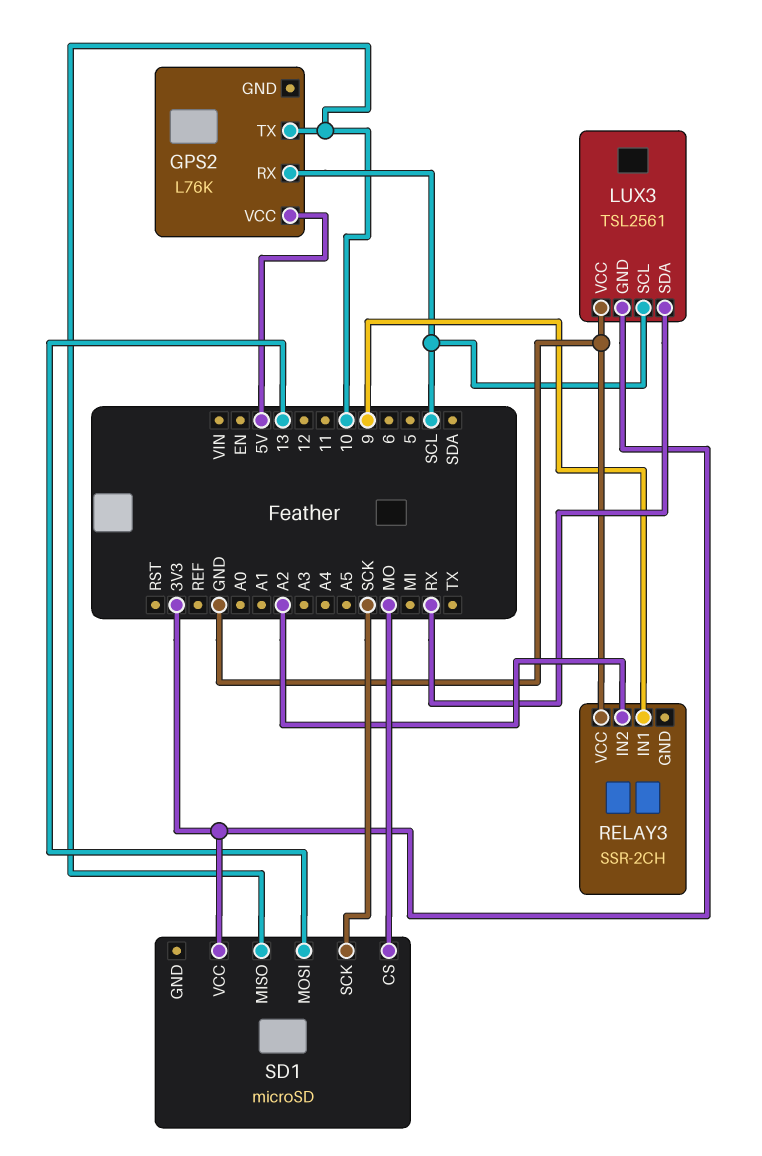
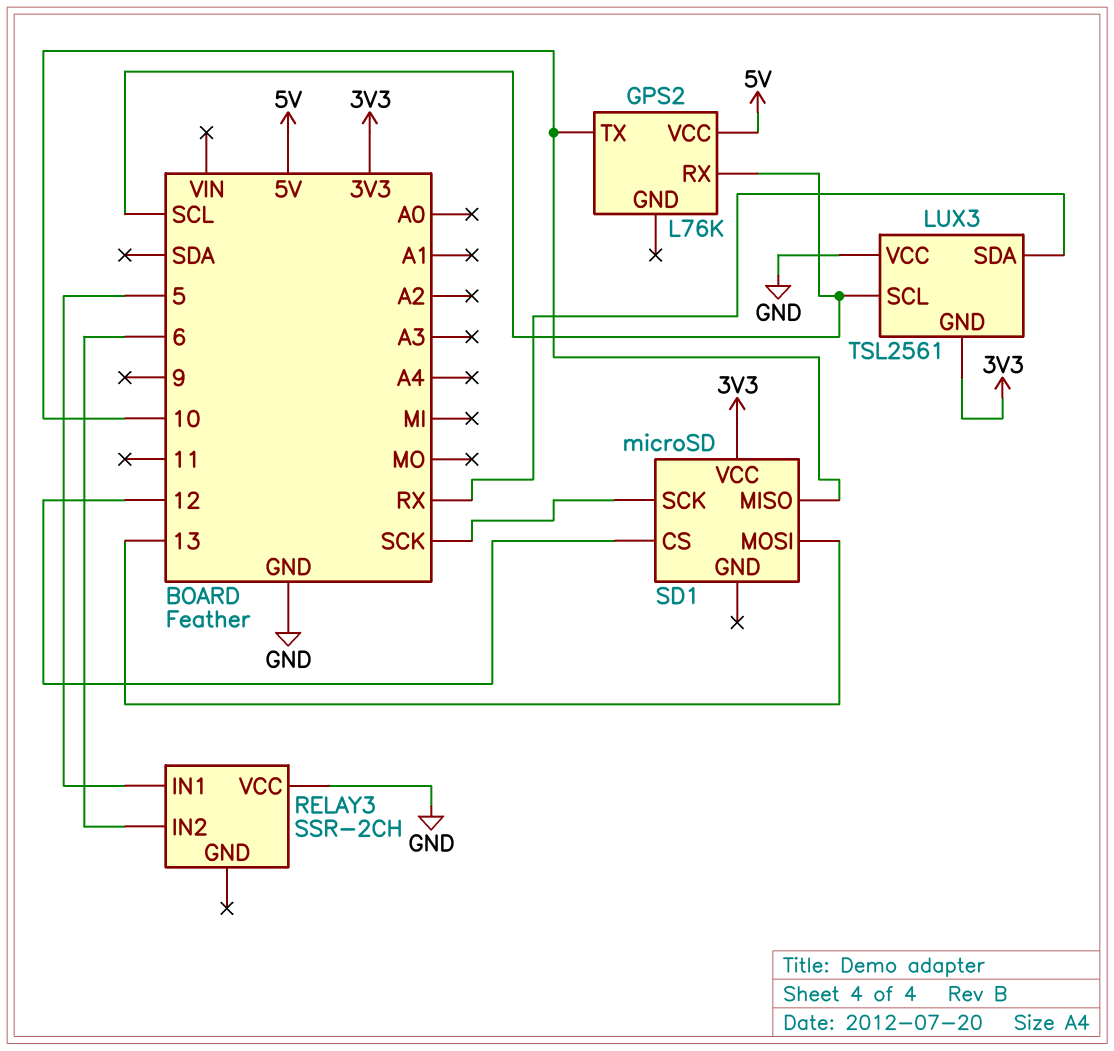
RELAY3 pin IN1: 9 -> 5
RELAY3 pin IN2: A2 -> 6
SD1 pin CS: MO -> 12

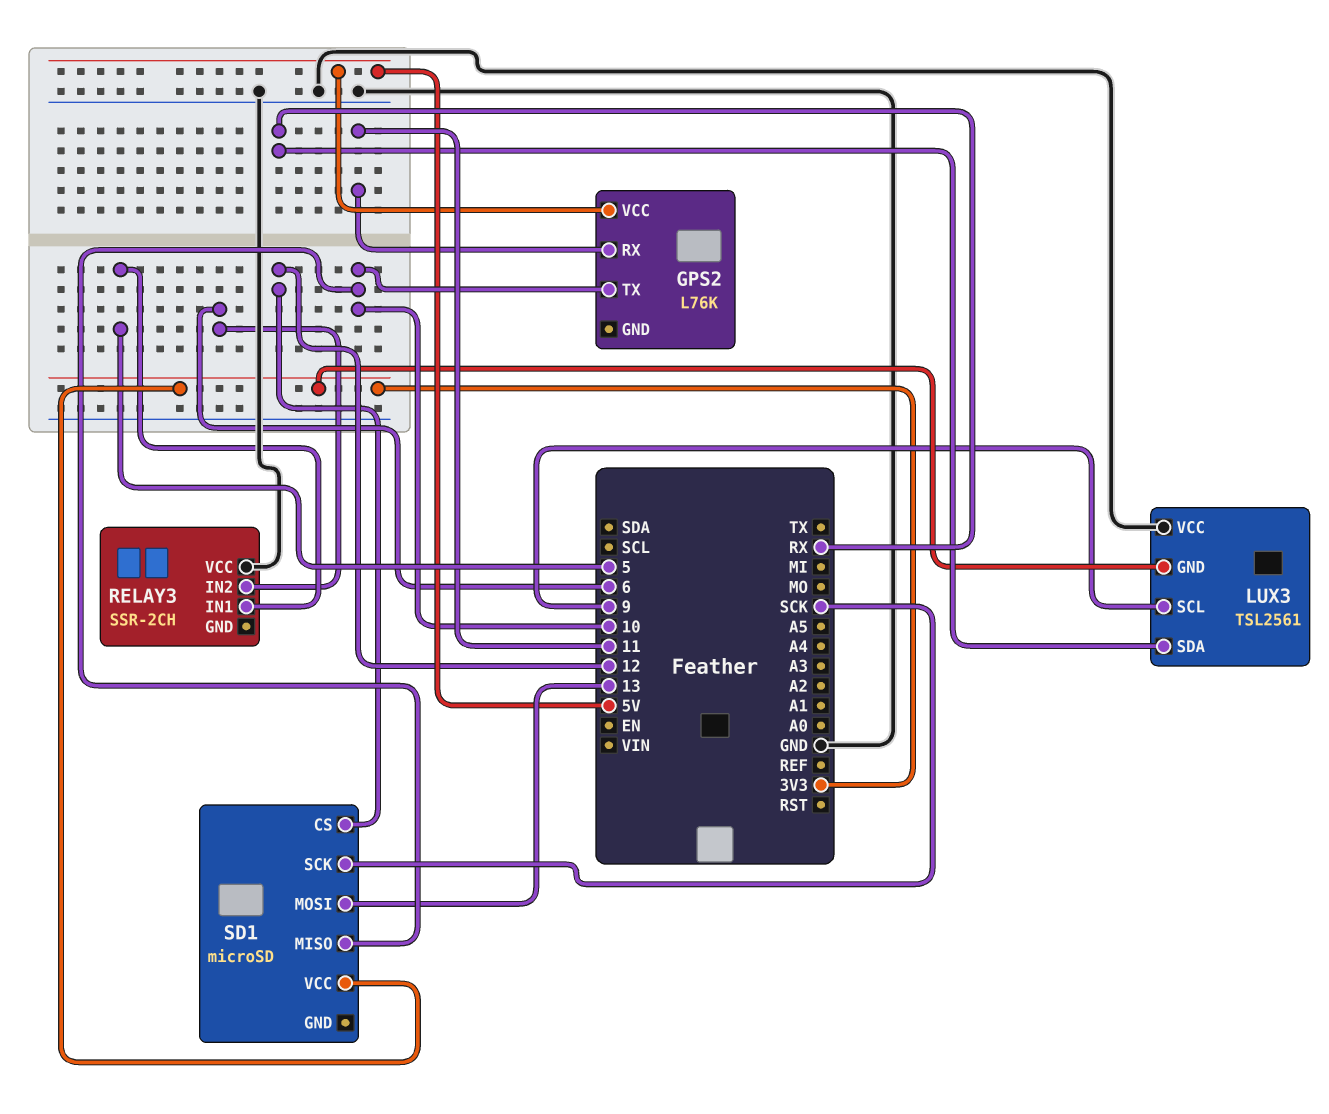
GPS2 pin RX: SCL -> 11
LUX3 pin SCL: SCL -> 9

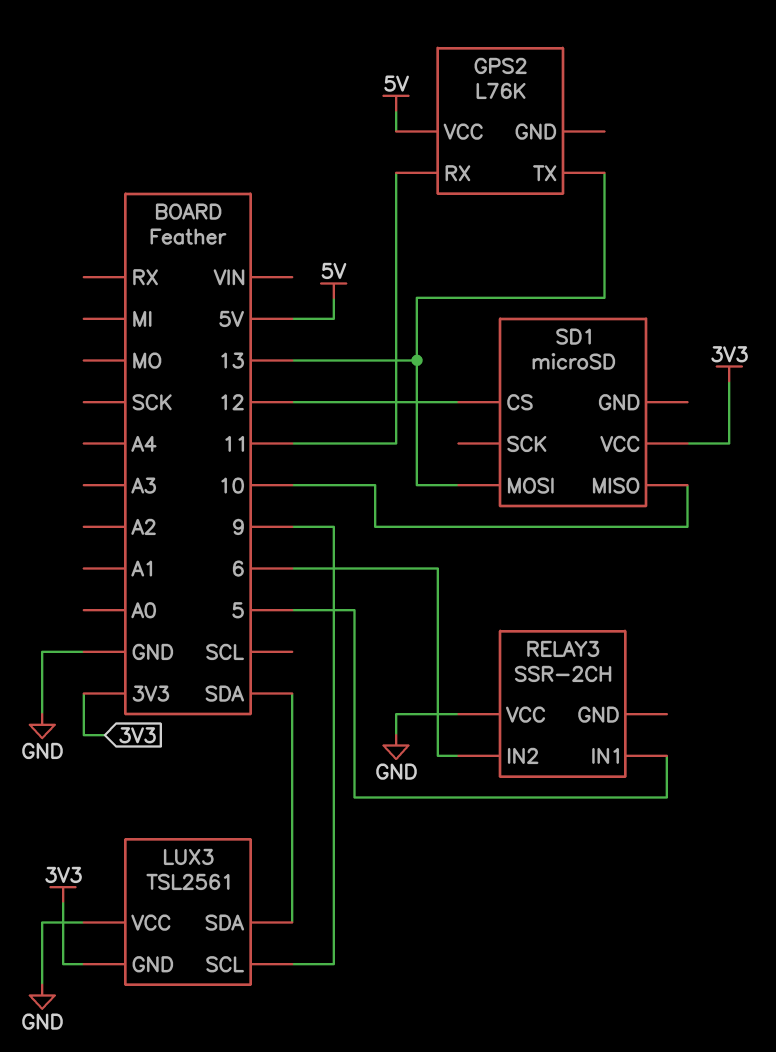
GPS2 pin TX: 10 -> 13
LUX3 pin SDA: RX -> SDA
SD1 pin SCK: SCK -> none

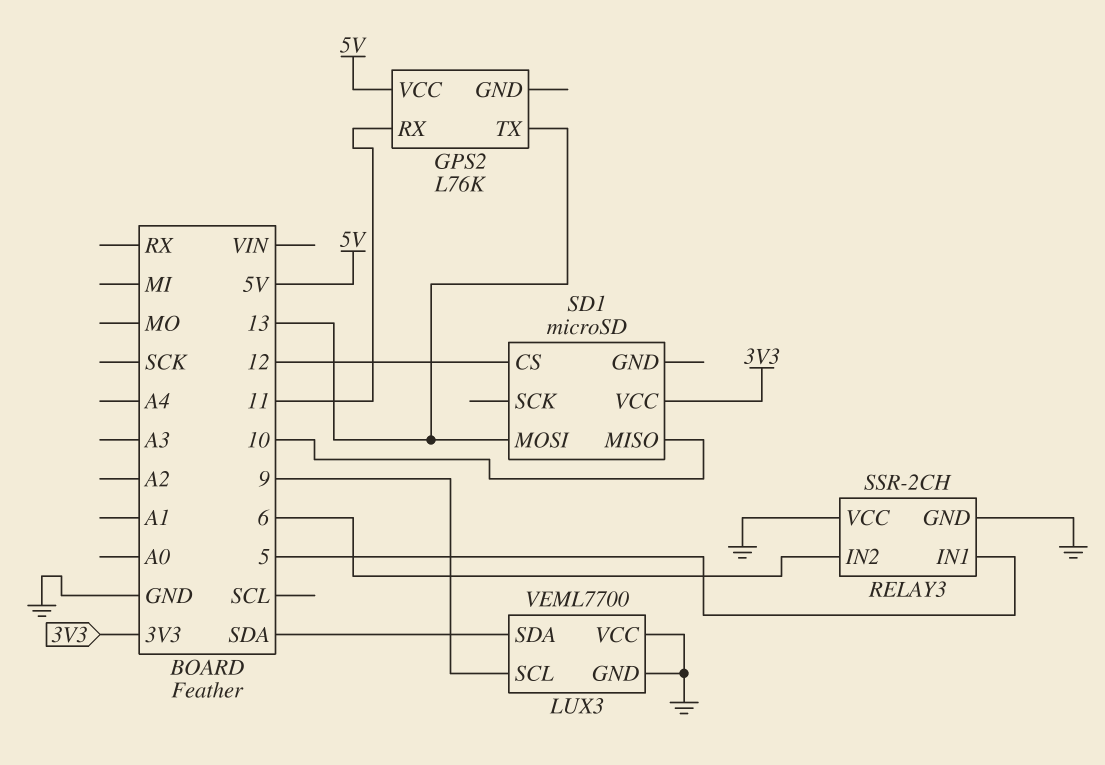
LUX3: TSL2561 -> VEML7700
LUX3 pin GND: 3V3 -> GND
RELAY3 pin GND: none -> GND

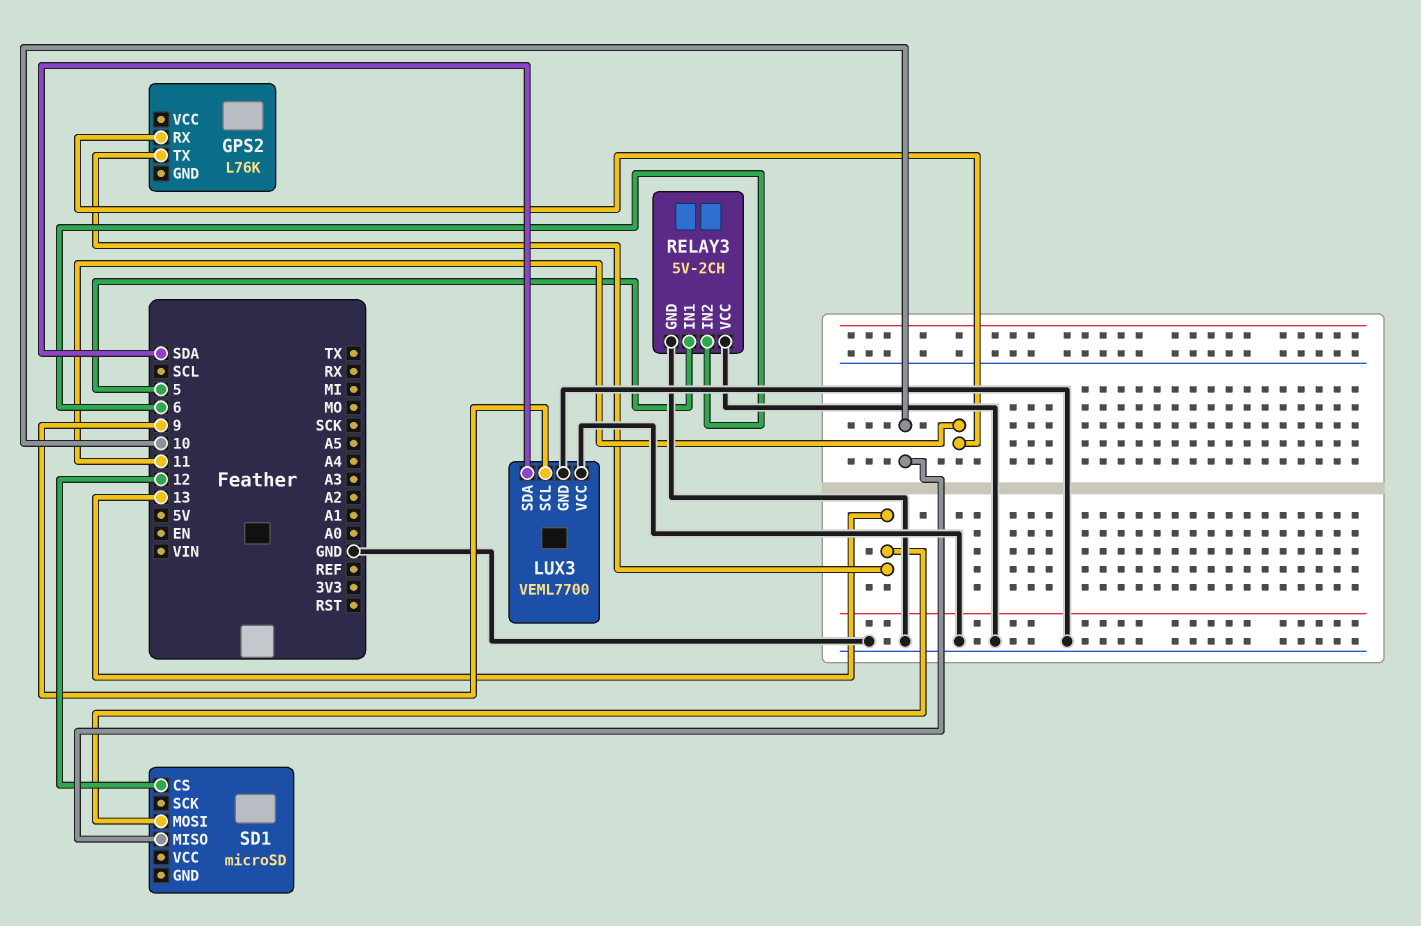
GPS2 pin VCC: 5V -> none
RELAY3: SSR-2CH -> 5V-2CH
SD1 pin VCC: 3V3 -> none

